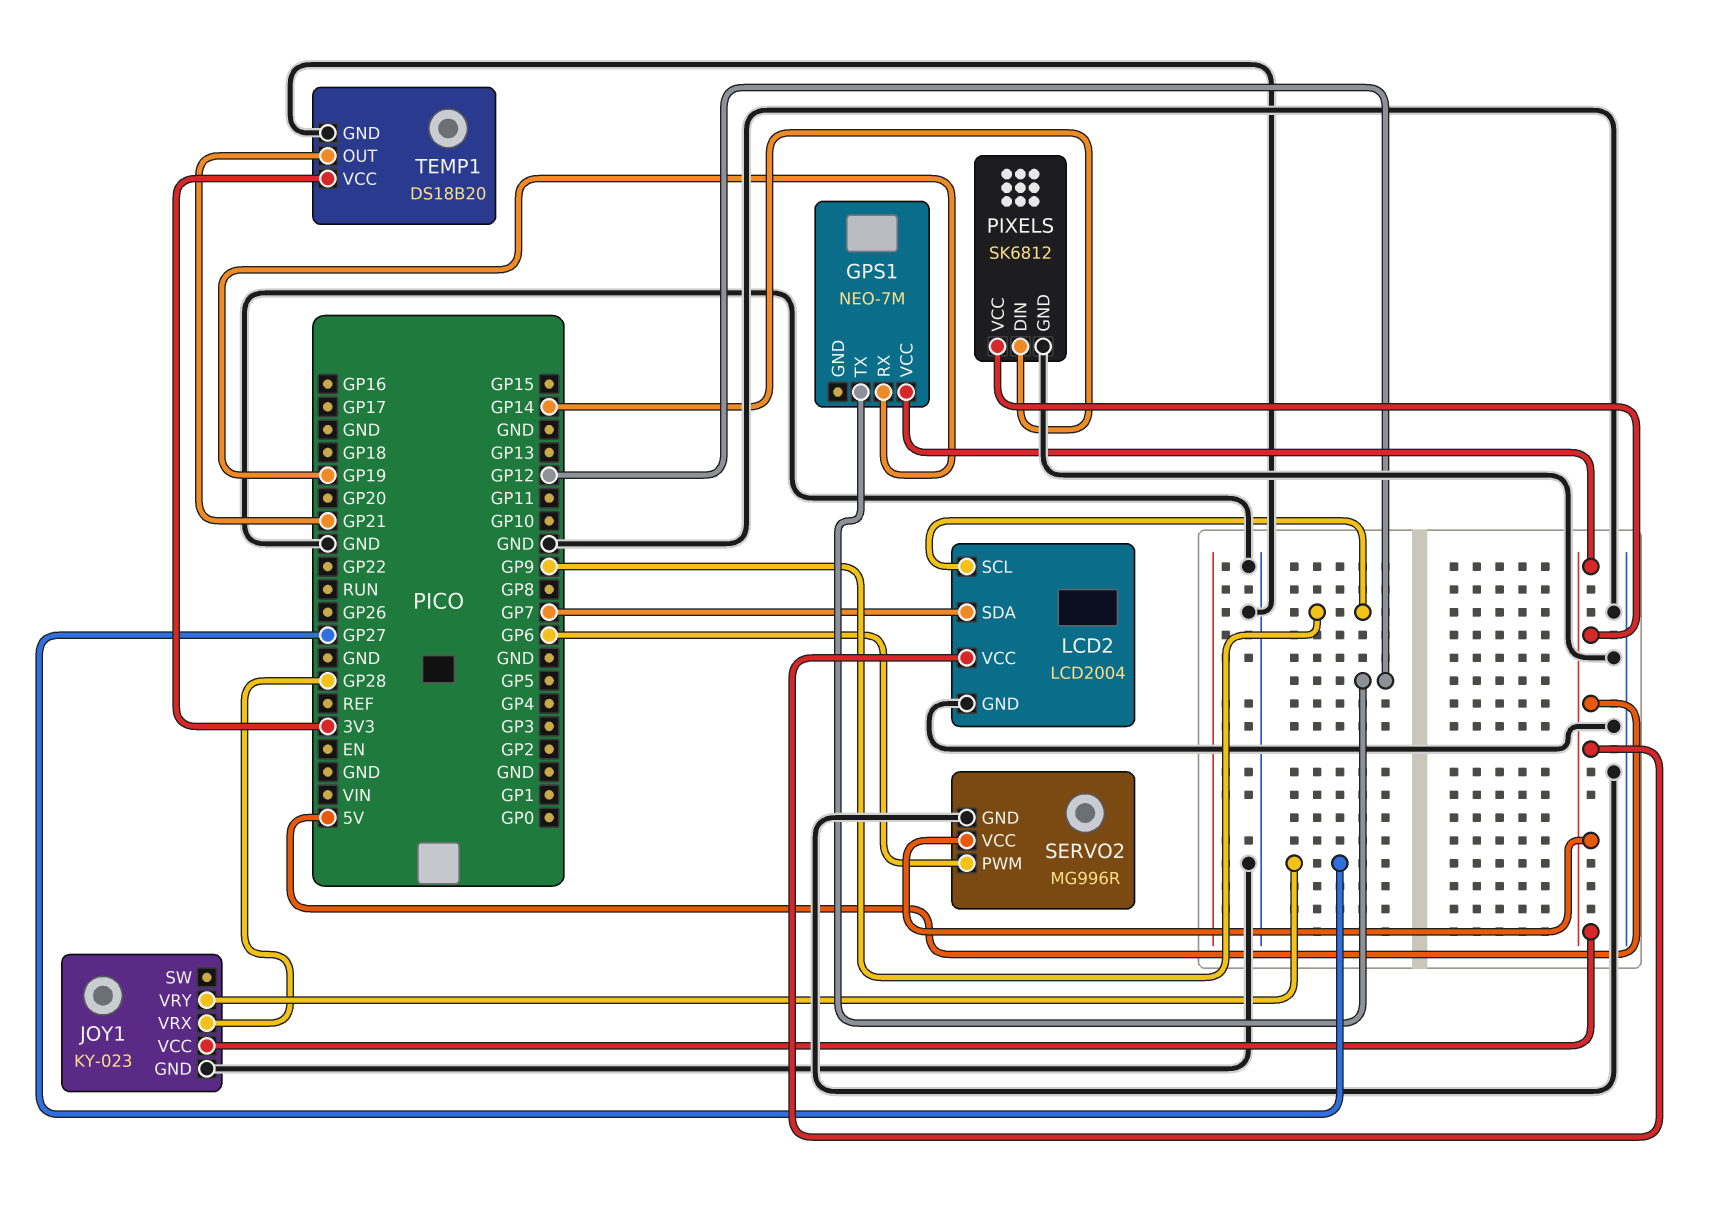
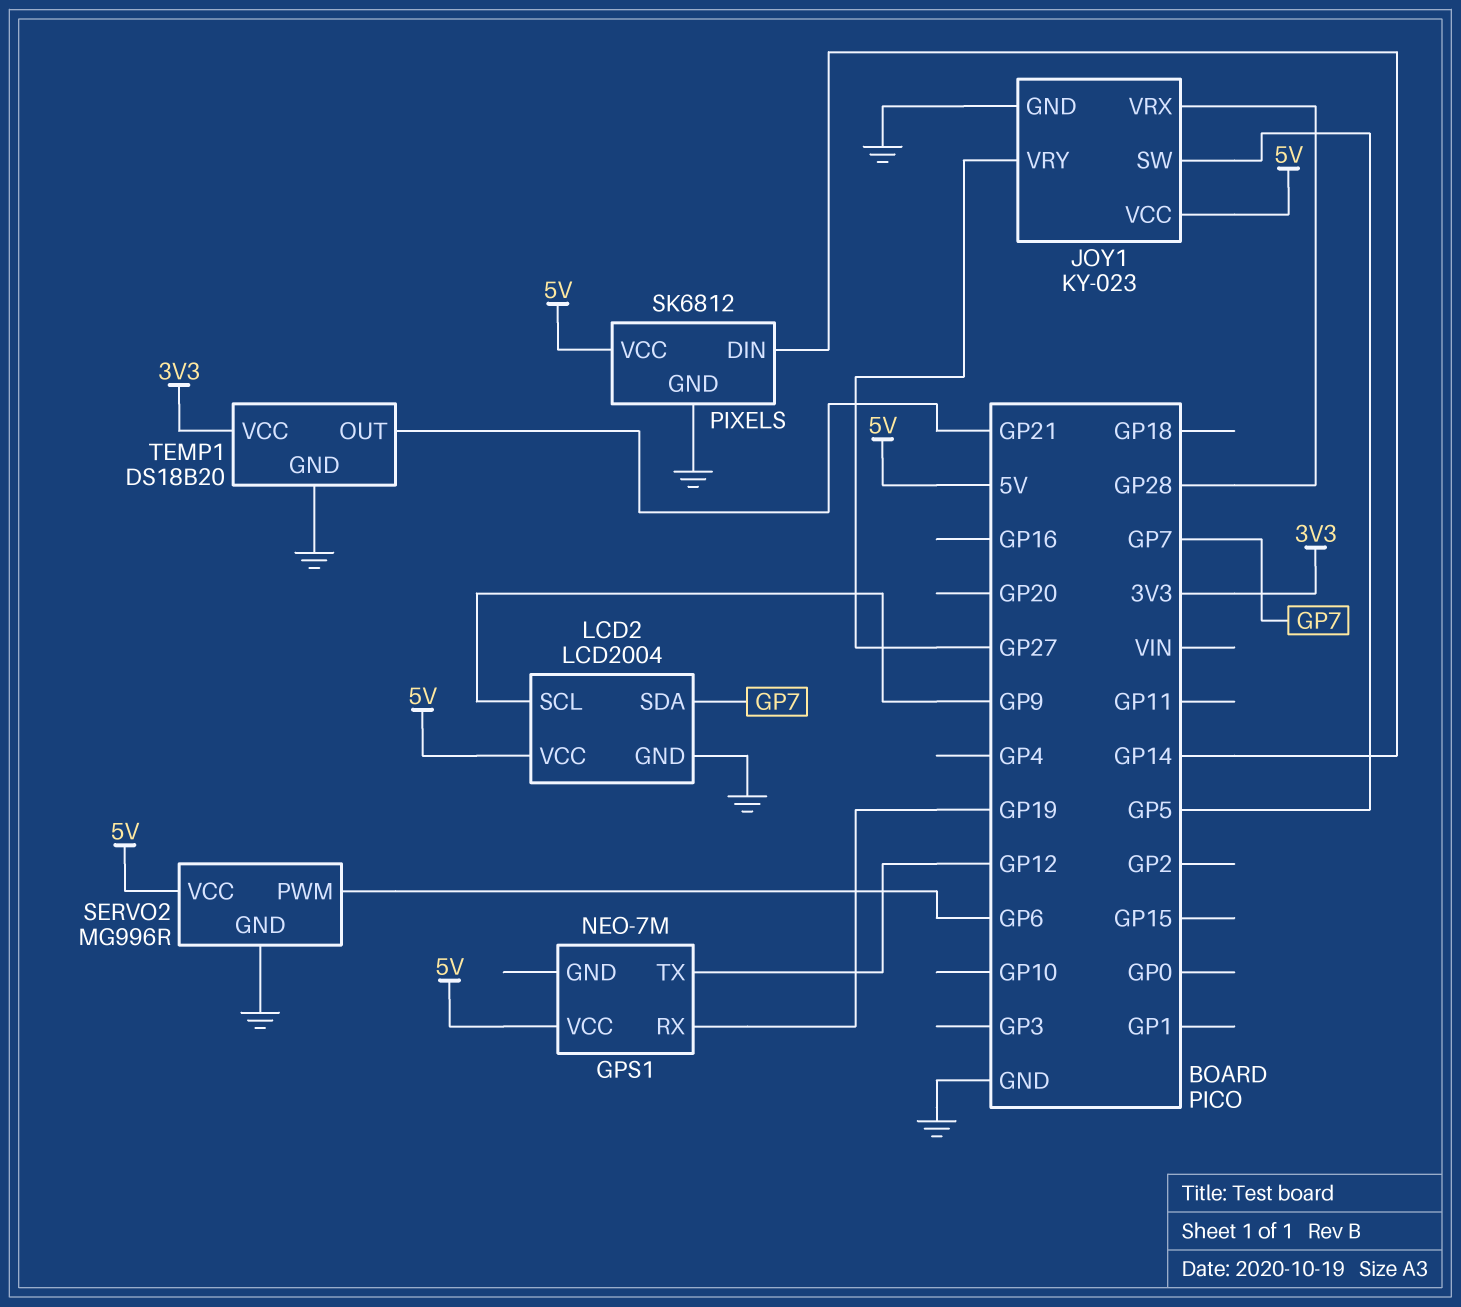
JOY1 pin SW: none -> GP5

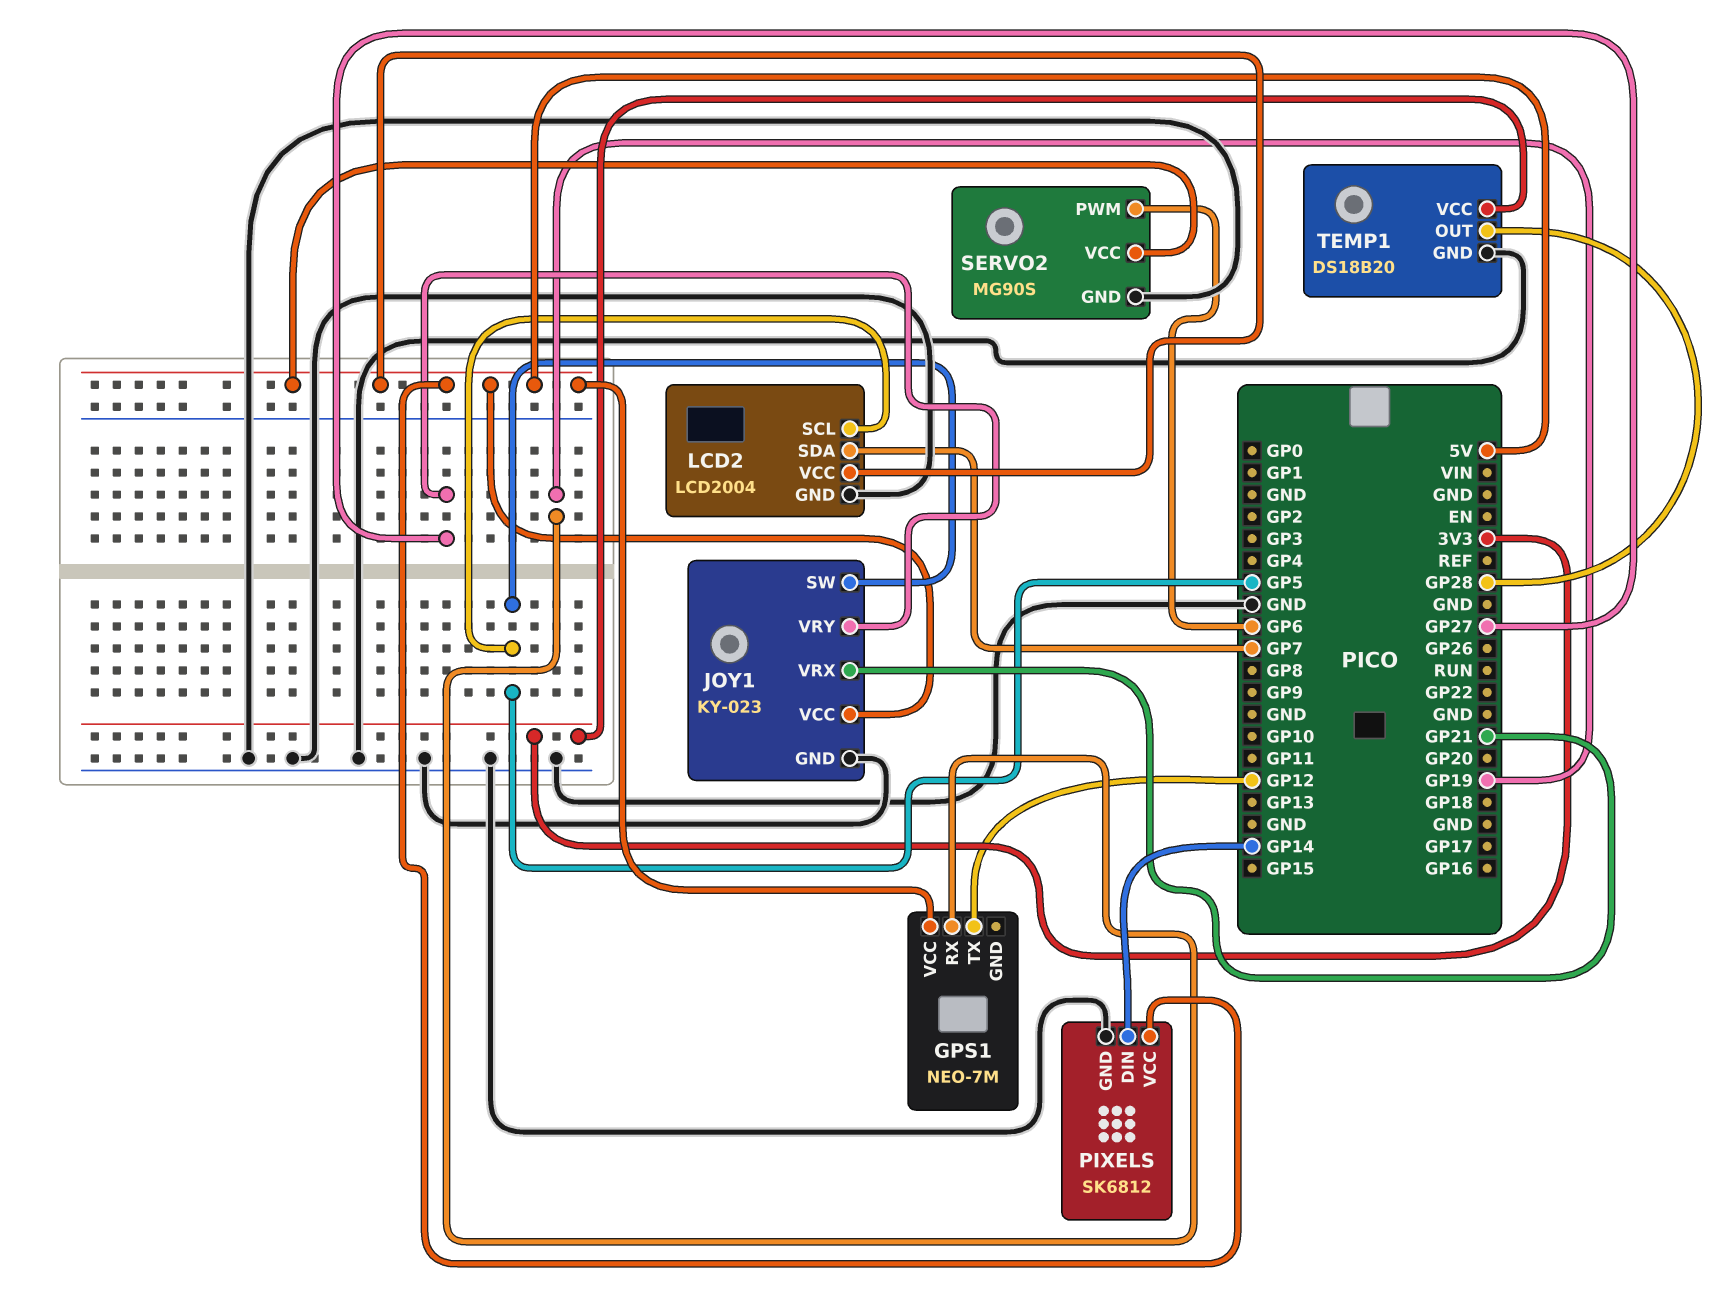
JOY1 pin VRX: GP28 -> GP21
LCD2 pin SCL: GP9 -> GP5
SERVO2: MG996R -> MG90S
TEMP1 pin OUT: GP21 -> GP28

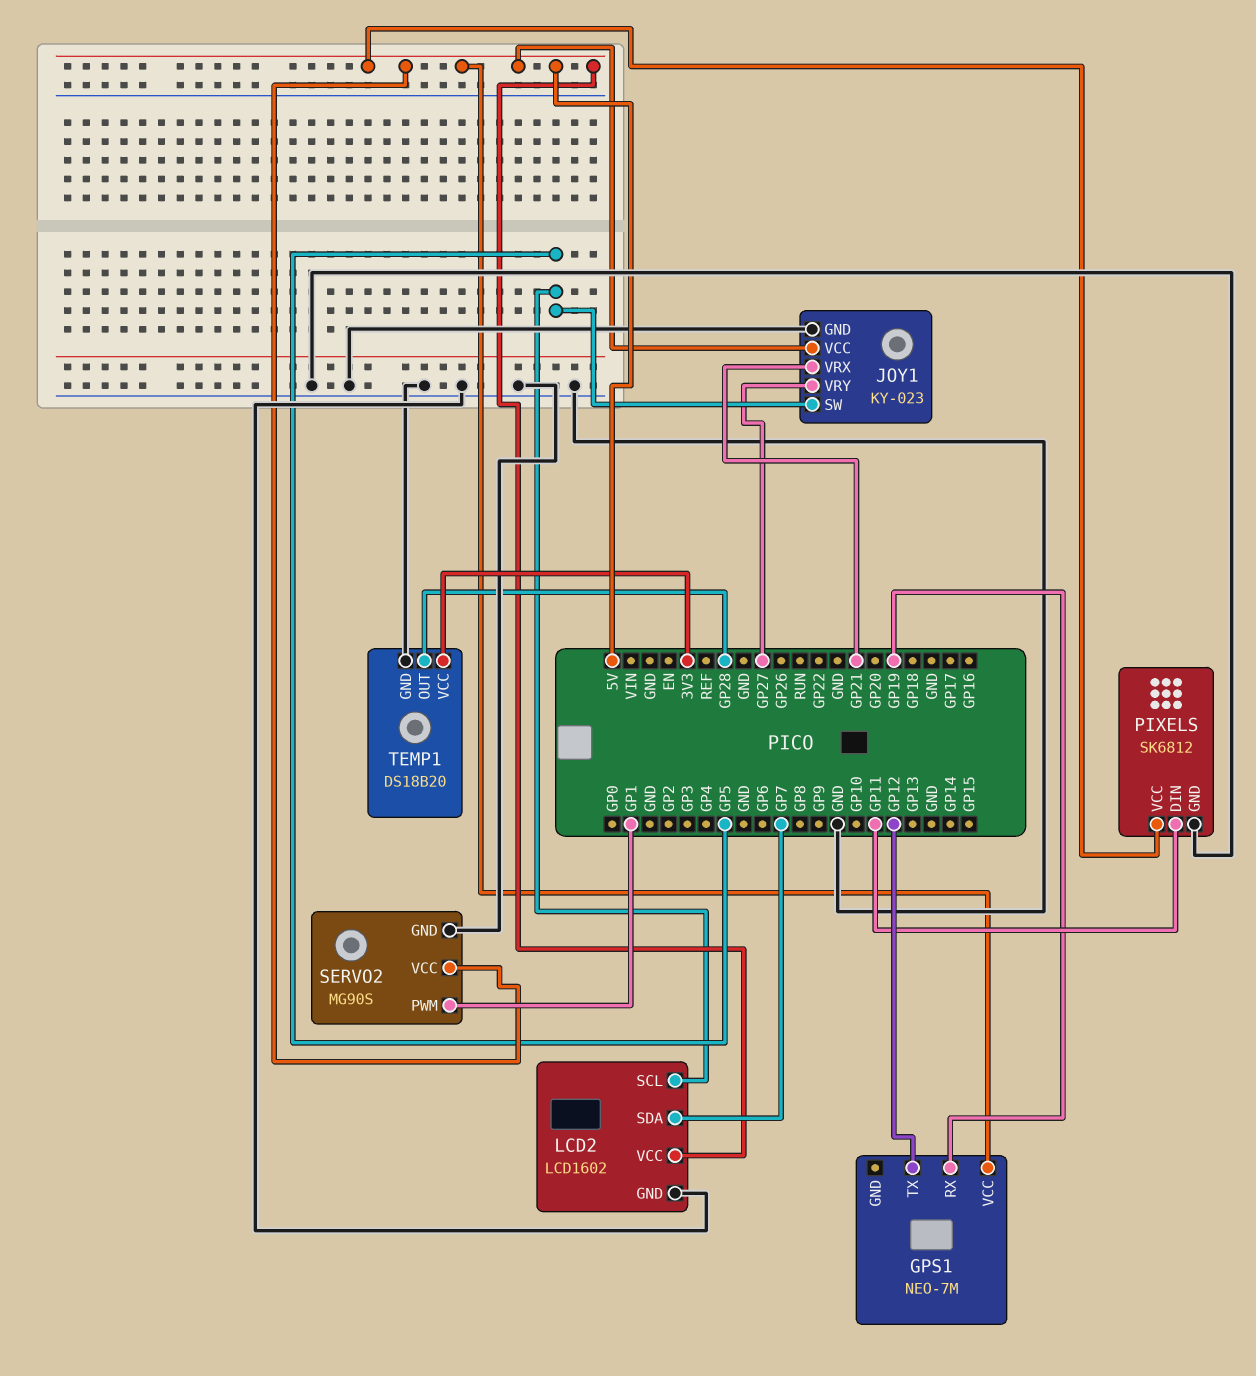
LCD2: LCD2004 -> LCD1602
PIXELS pin DIN: GP14 -> GP11
SERVO2 pin PWM: GP6 -> GP1

